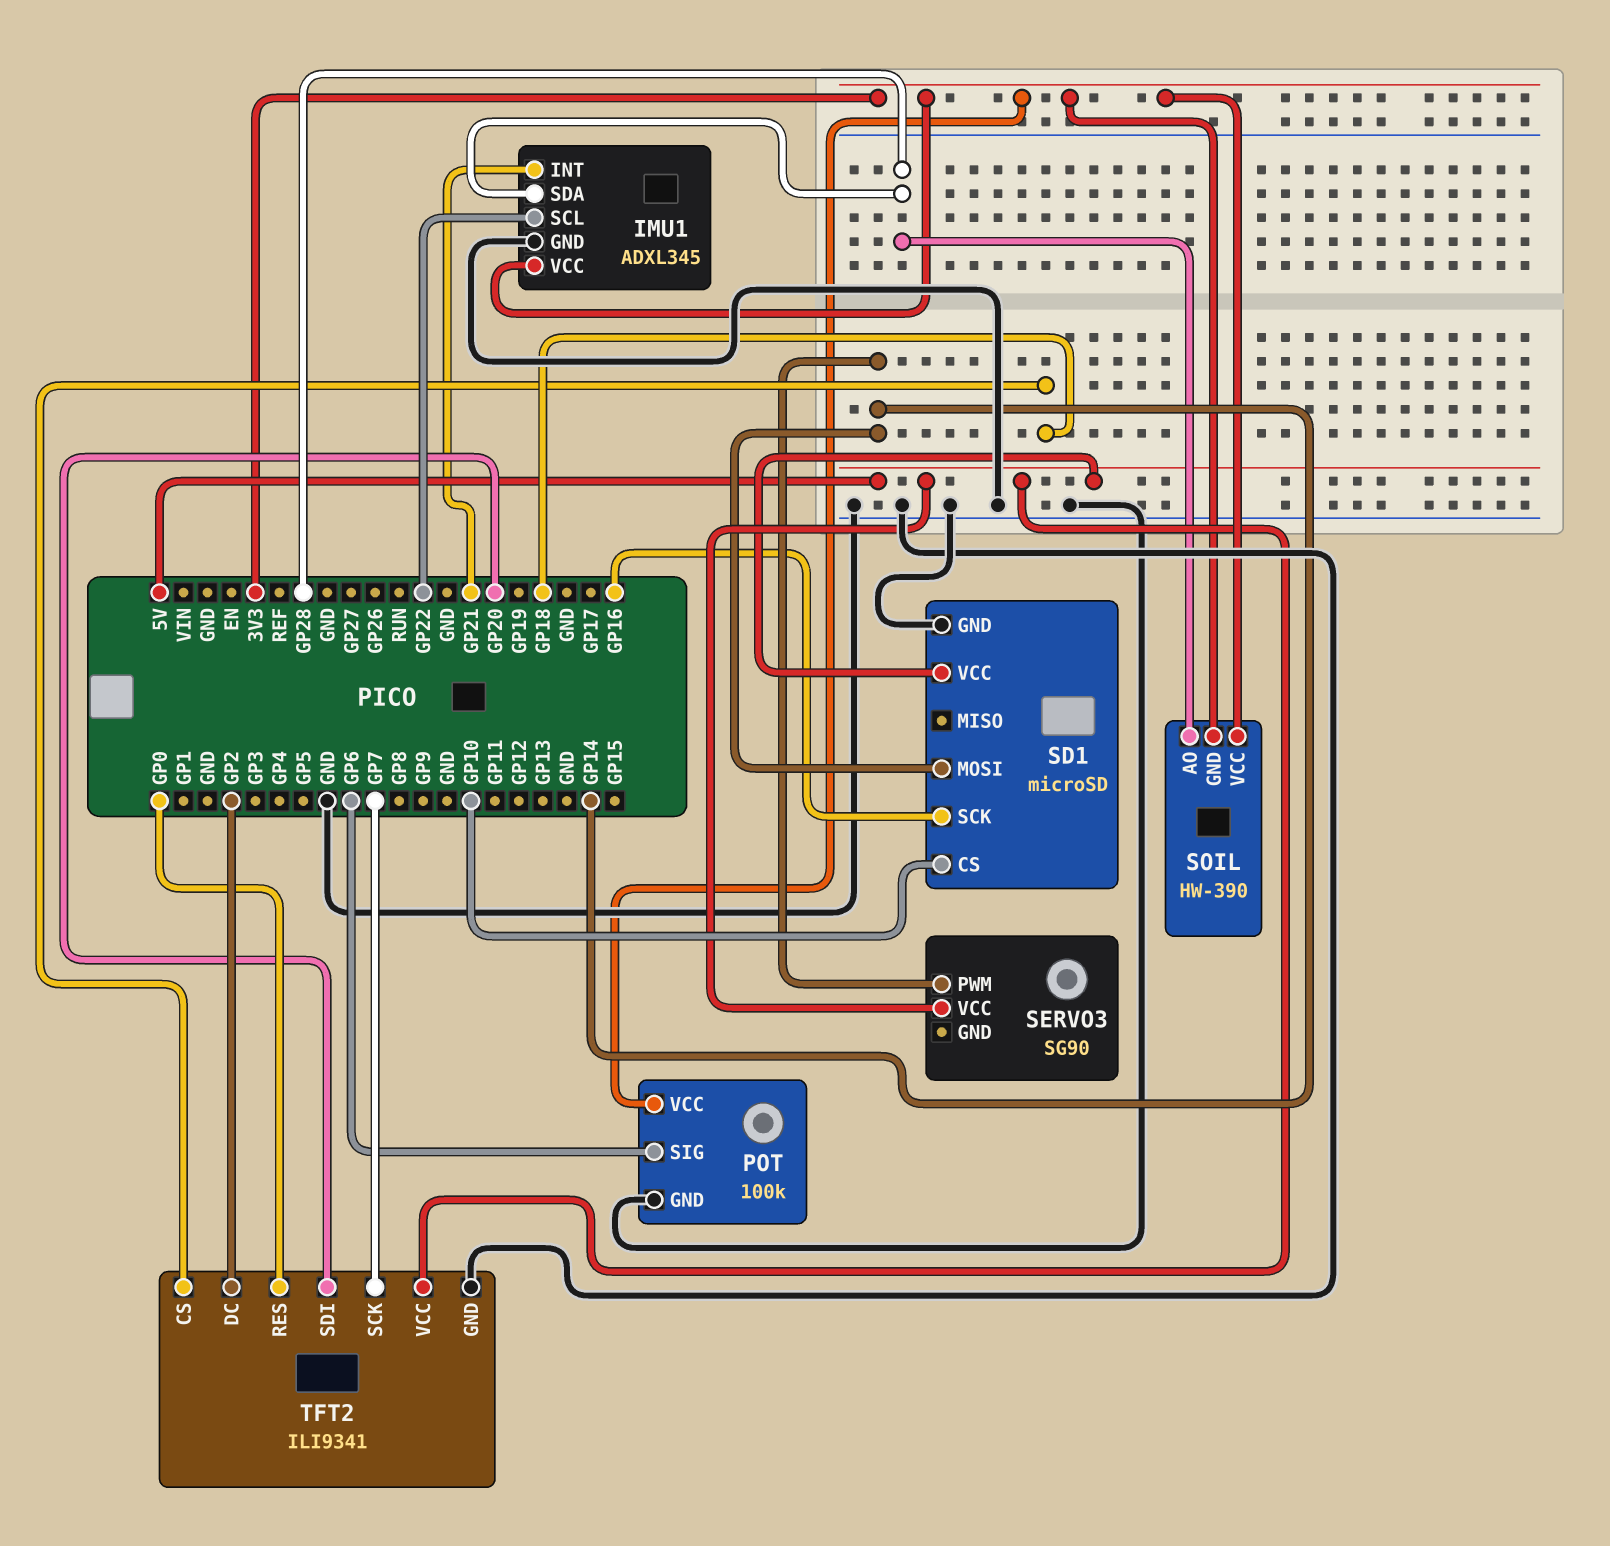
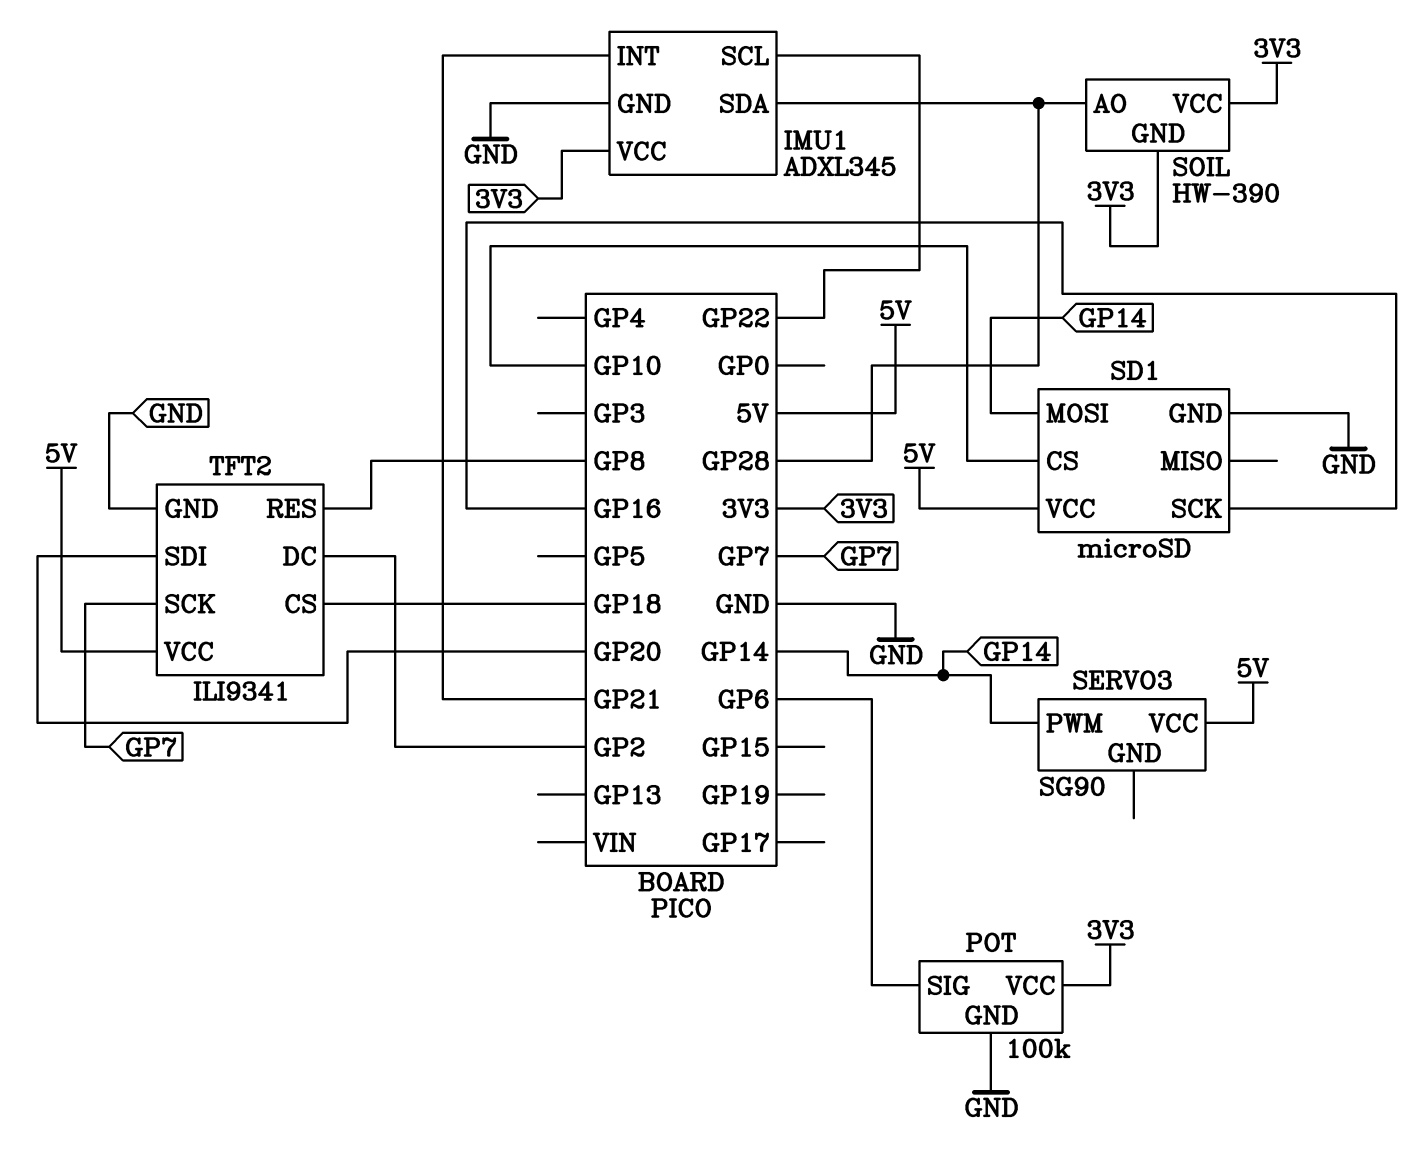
TFT2 pin RES: GP0 -> GP8

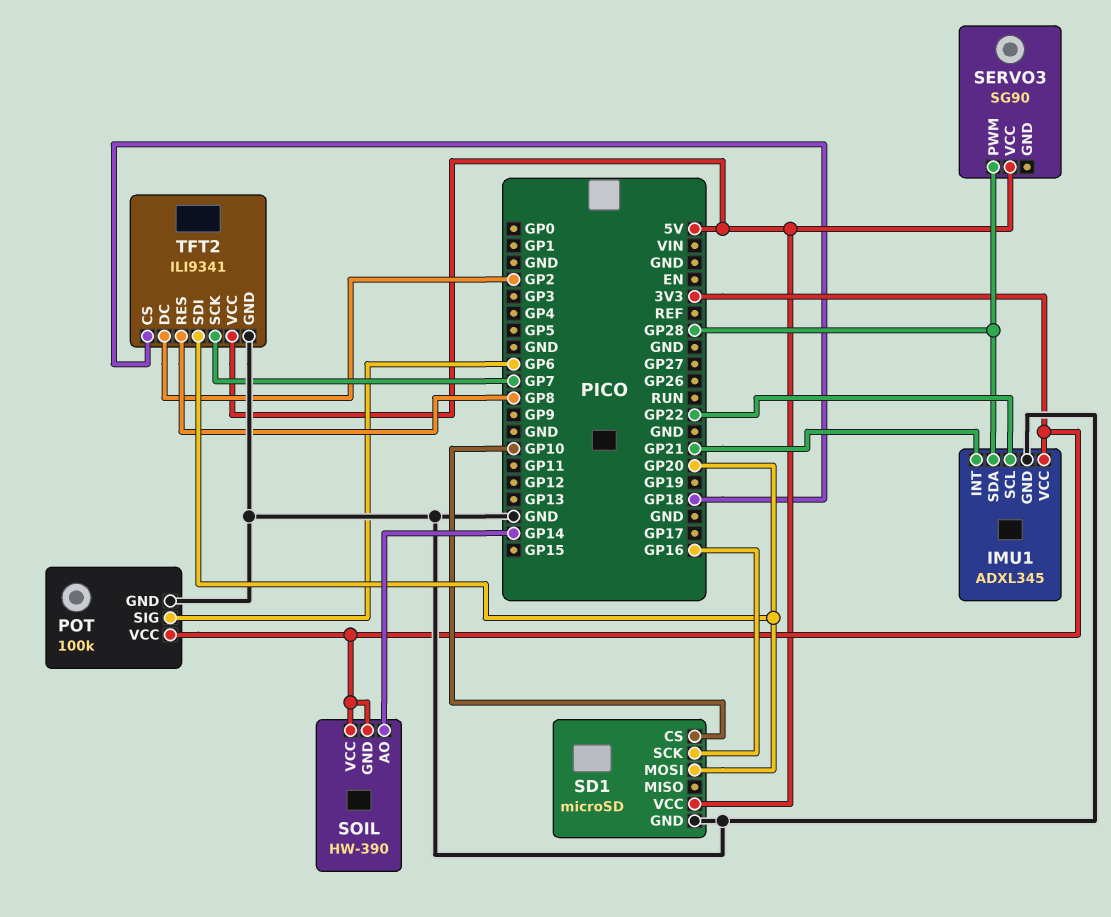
SD1 pin MOSI: GP14 -> GP20
SERVO3 pin PWM: GP14 -> GP28
SOIL pin AO: GP28 -> GP14

